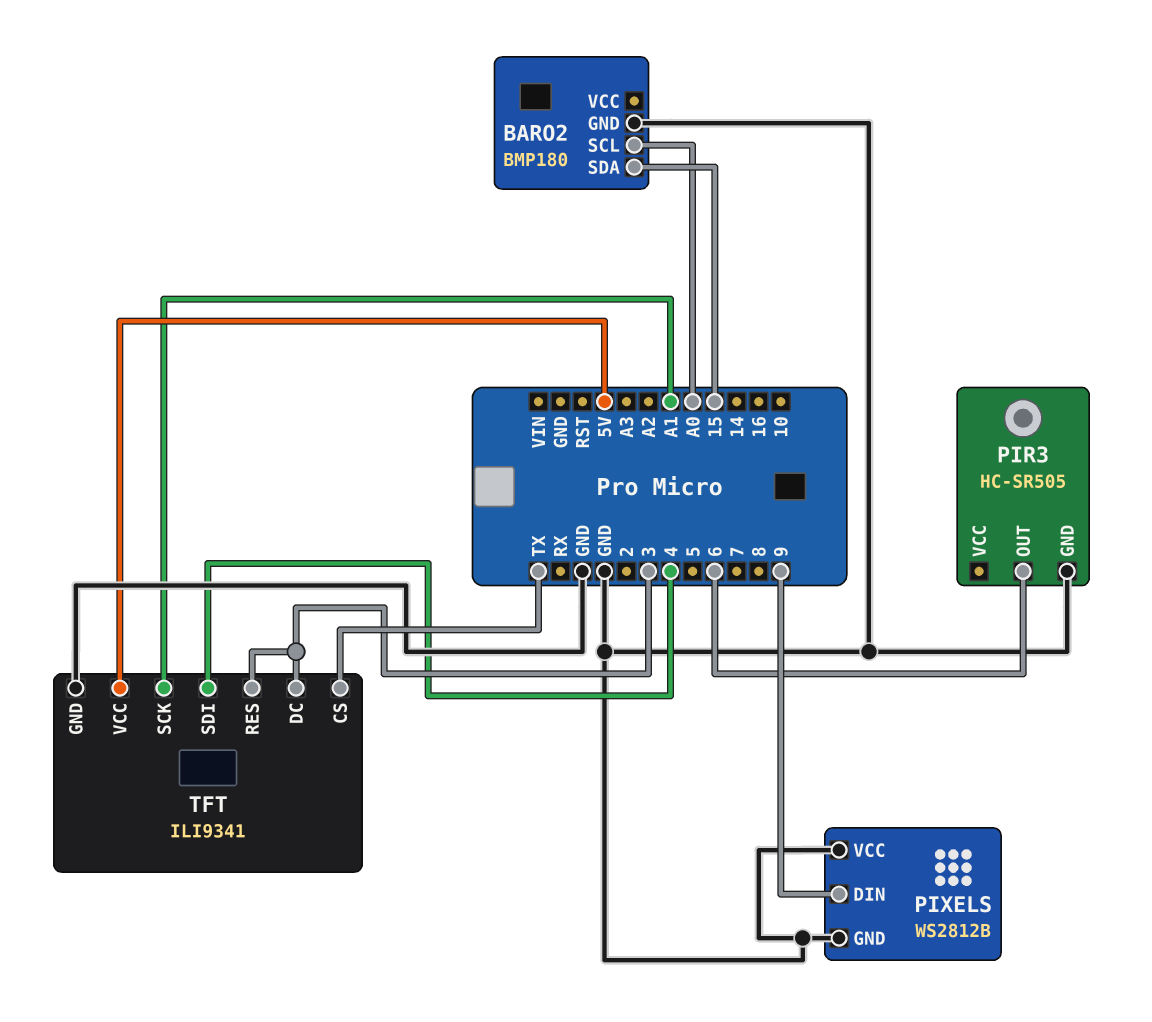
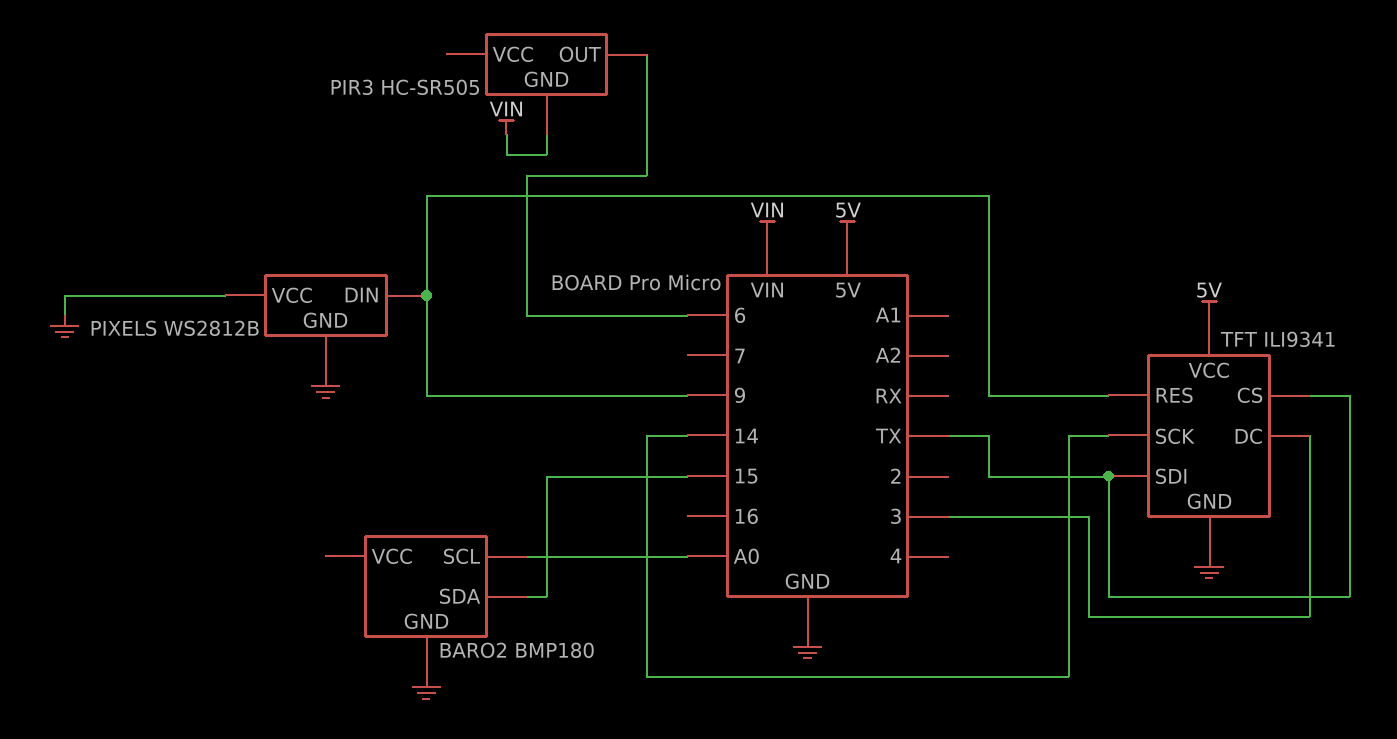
PIR3 pin GND: GND -> VIN
TFT pin RES: 3 -> 9
TFT pin SCK: A1 -> 14
TFT pin SDI: 4 -> TX

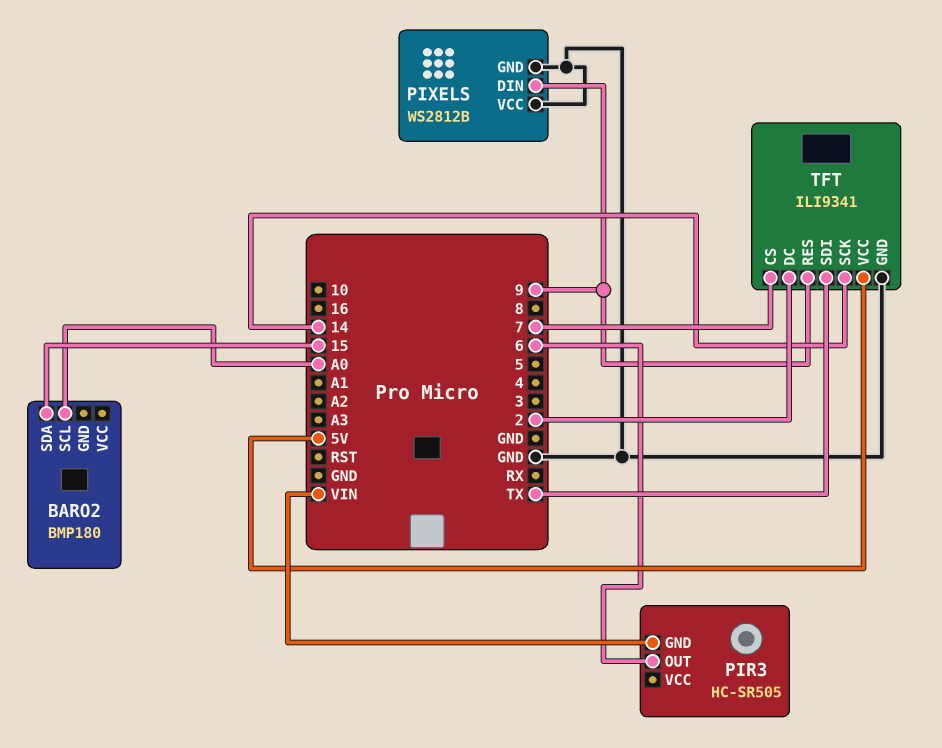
BARO2 pin GND: GND -> none
TFT pin CS: TX -> 7
TFT pin DC: 3 -> 2

